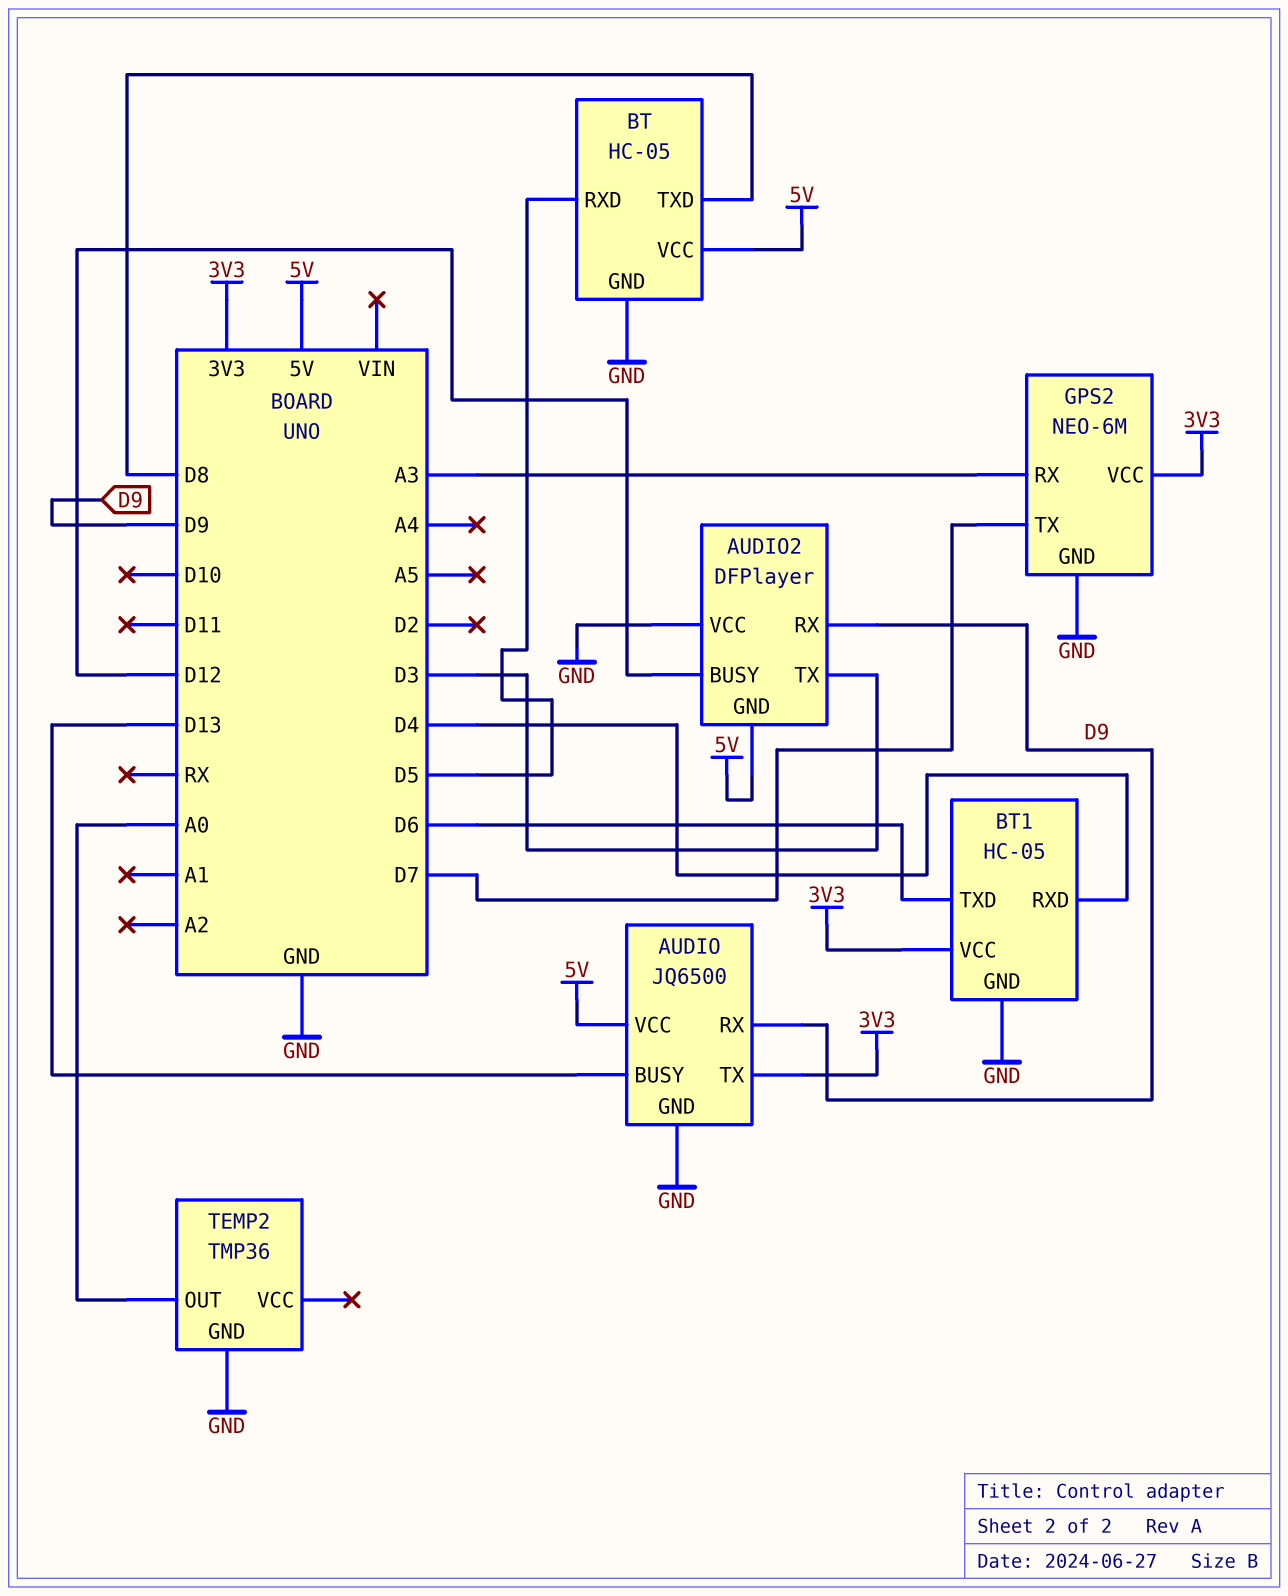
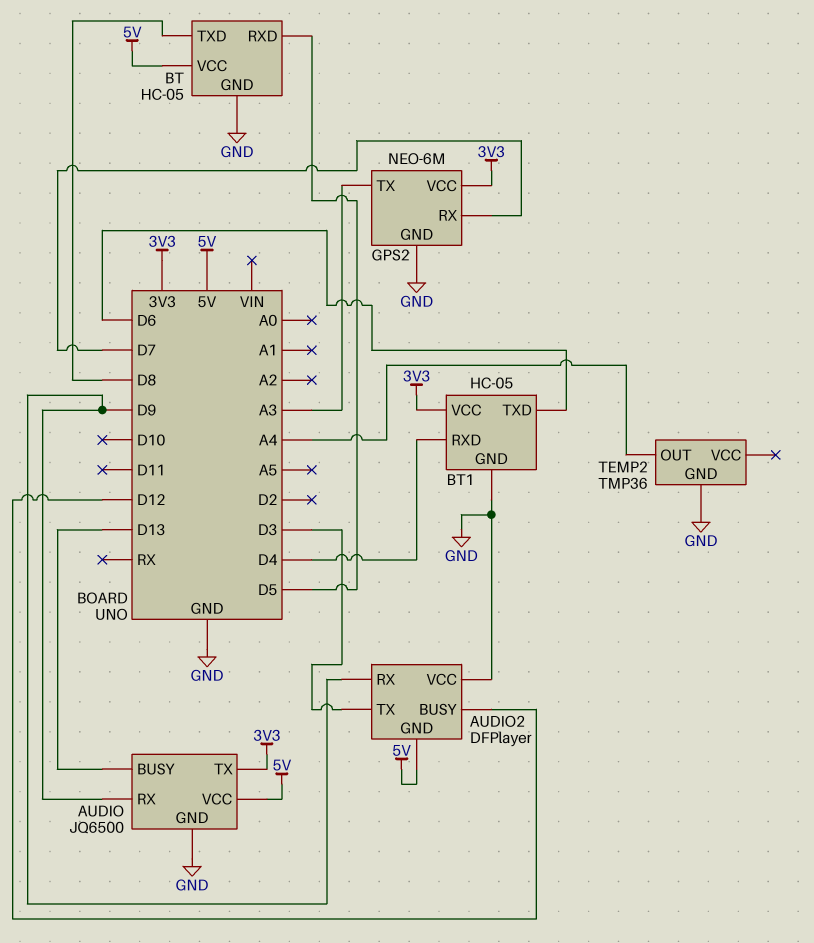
GPS2 pin RX: A3 -> D7
GPS2 pin TX: D7 -> A3
TEMP2 pin OUT: A0 -> A4

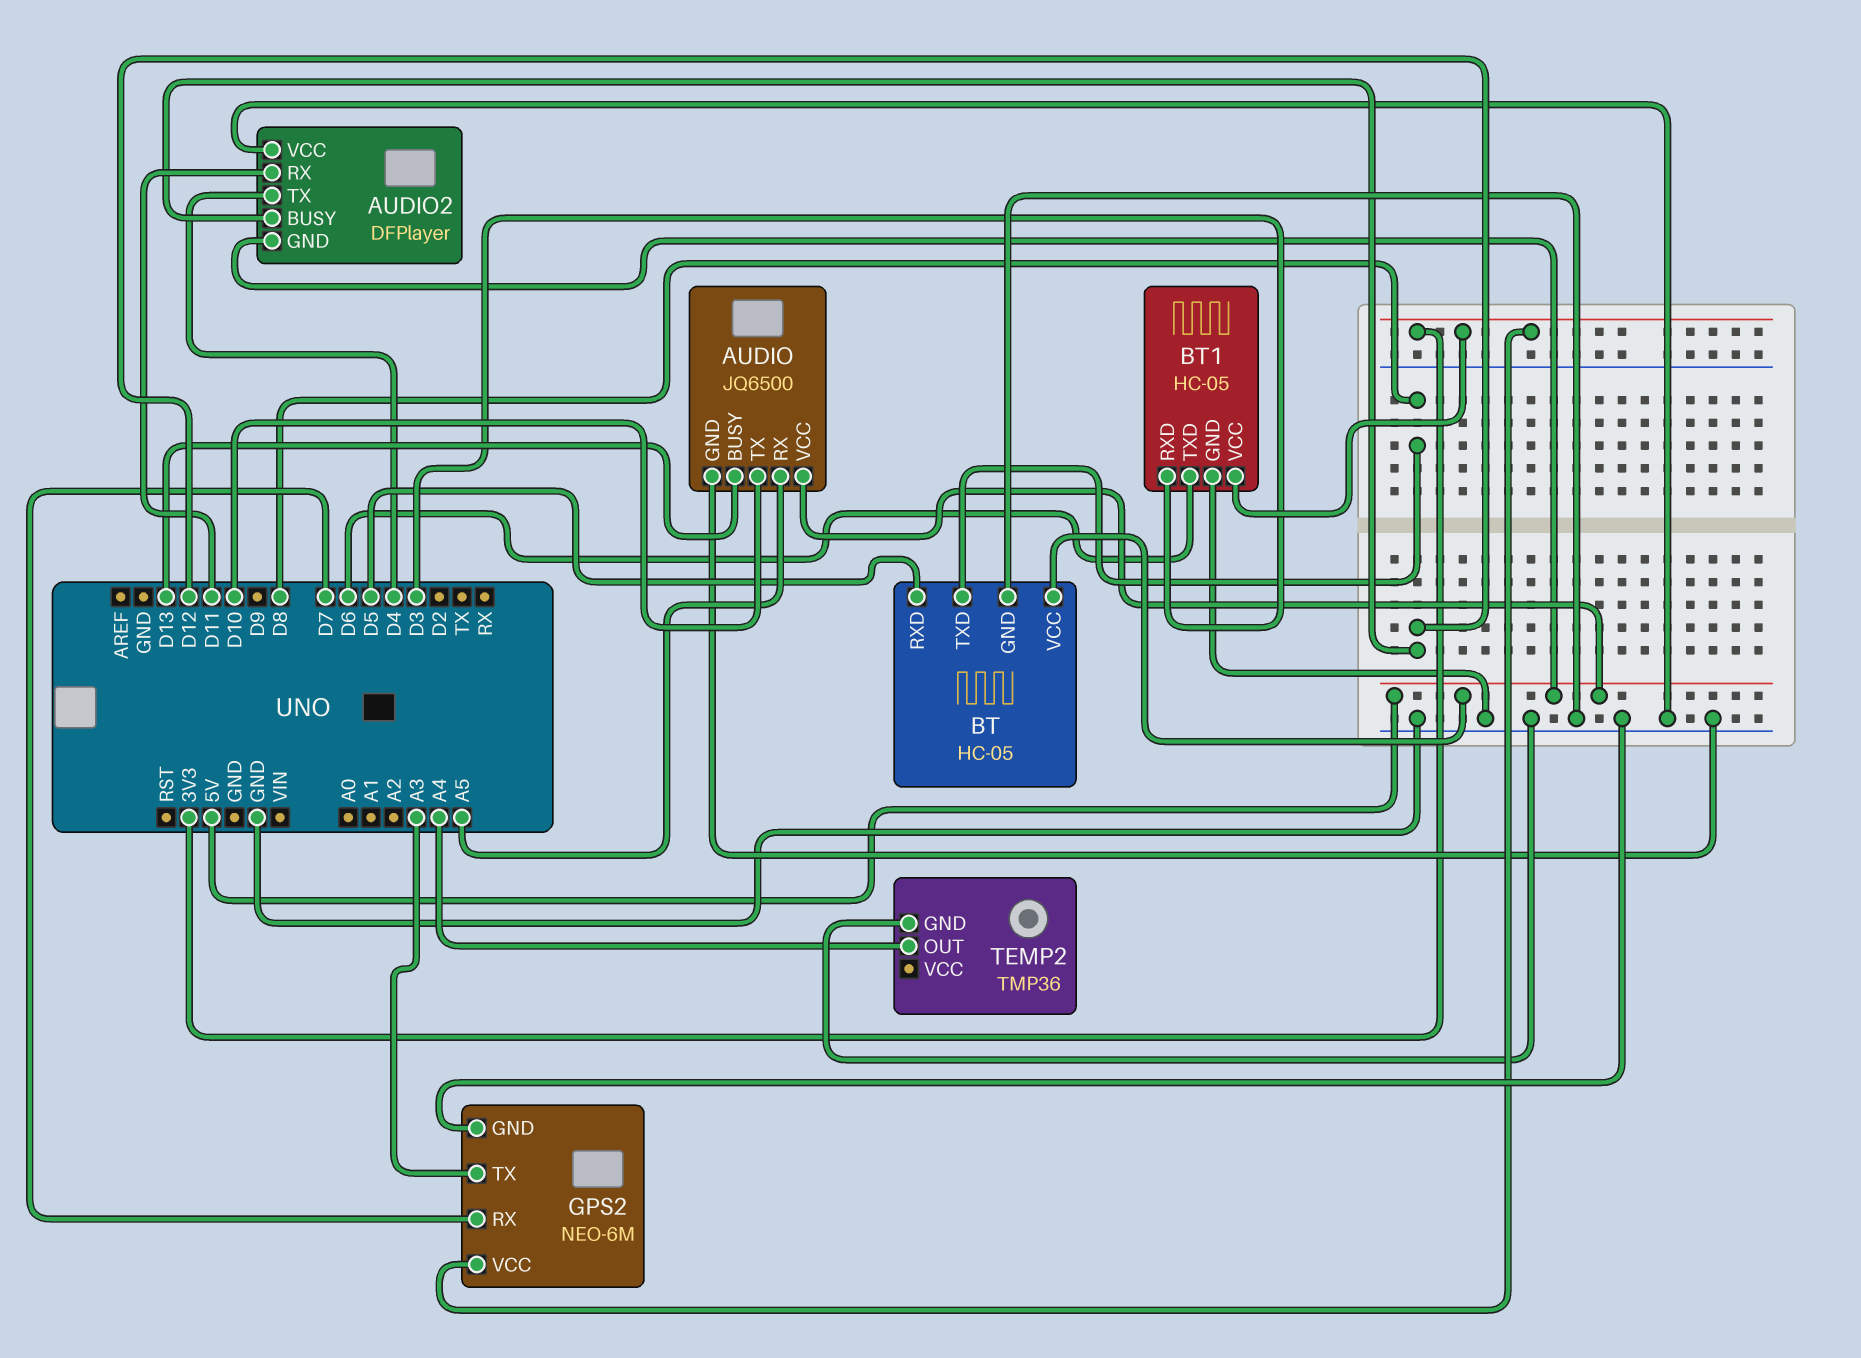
AUDIO pin RX: D9 -> A5
AUDIO pin TX: 3V3 -> D10
AUDIO2 pin RX: D9 -> D11
AUDIO2 pin TX: D3 -> D4
BT1 pin RXD: D4 -> D3

